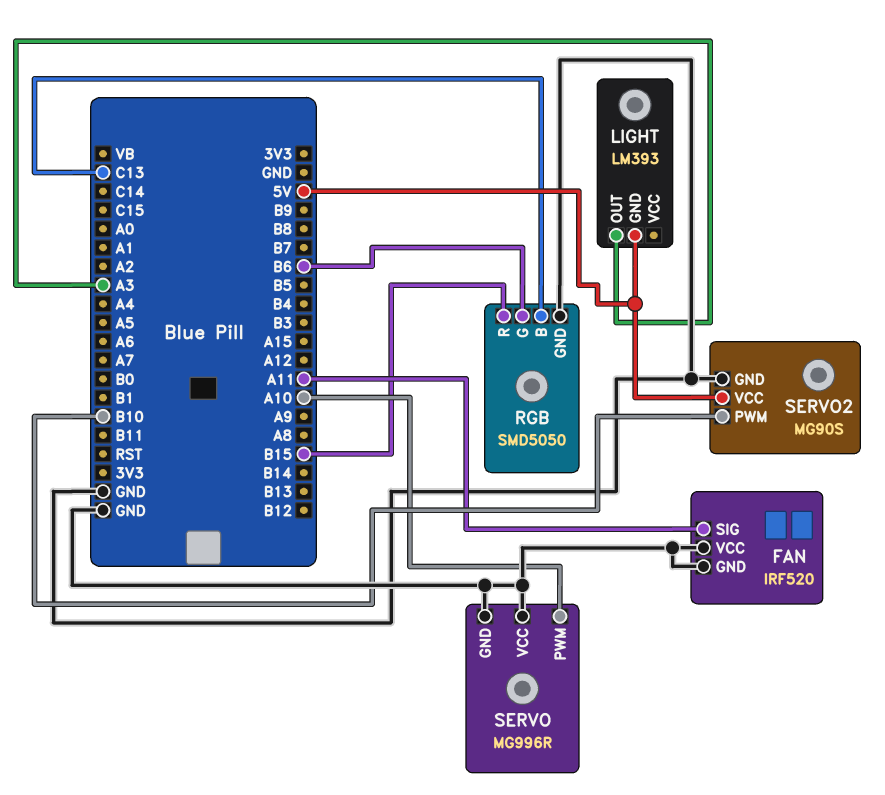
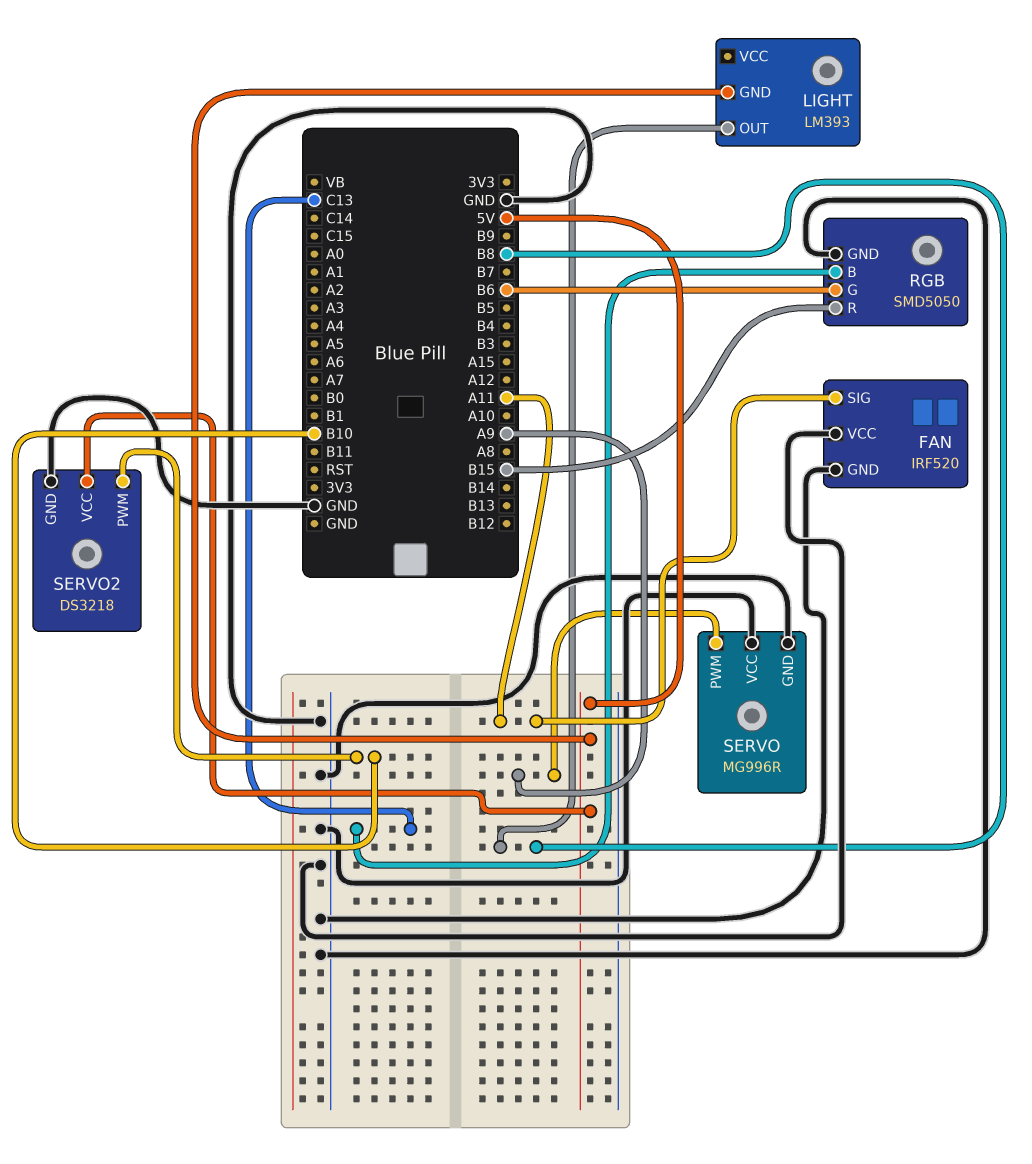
LIGHT pin OUT: A3 -> B8
SERVO pin PWM: A10 -> A9
SERVO2: MG90S -> DS3218

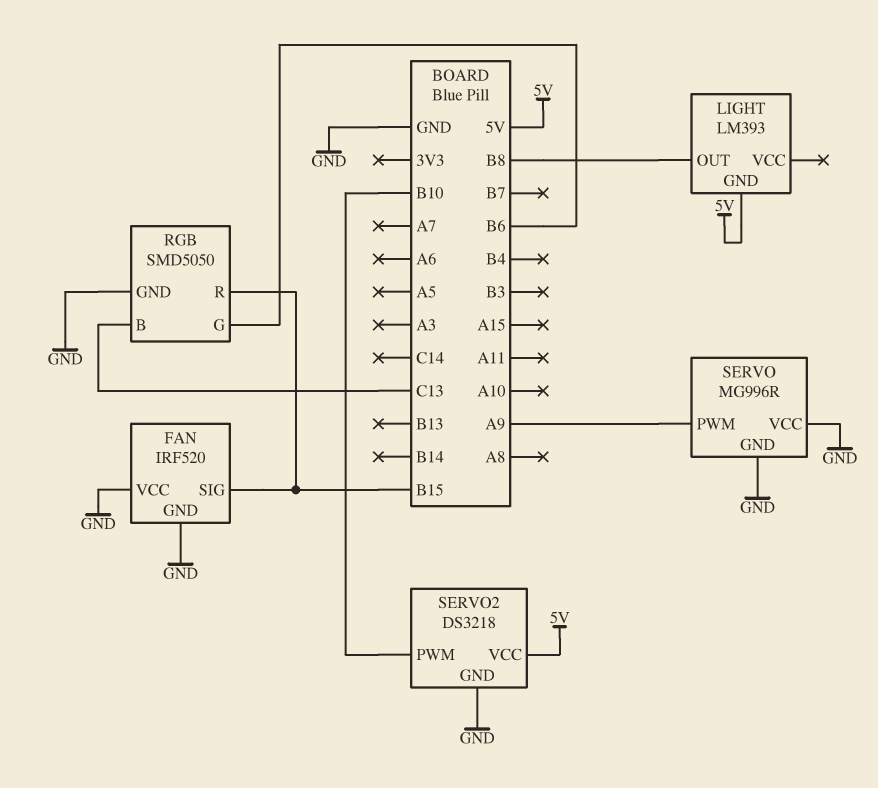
FAN pin SIG: A11 -> B15

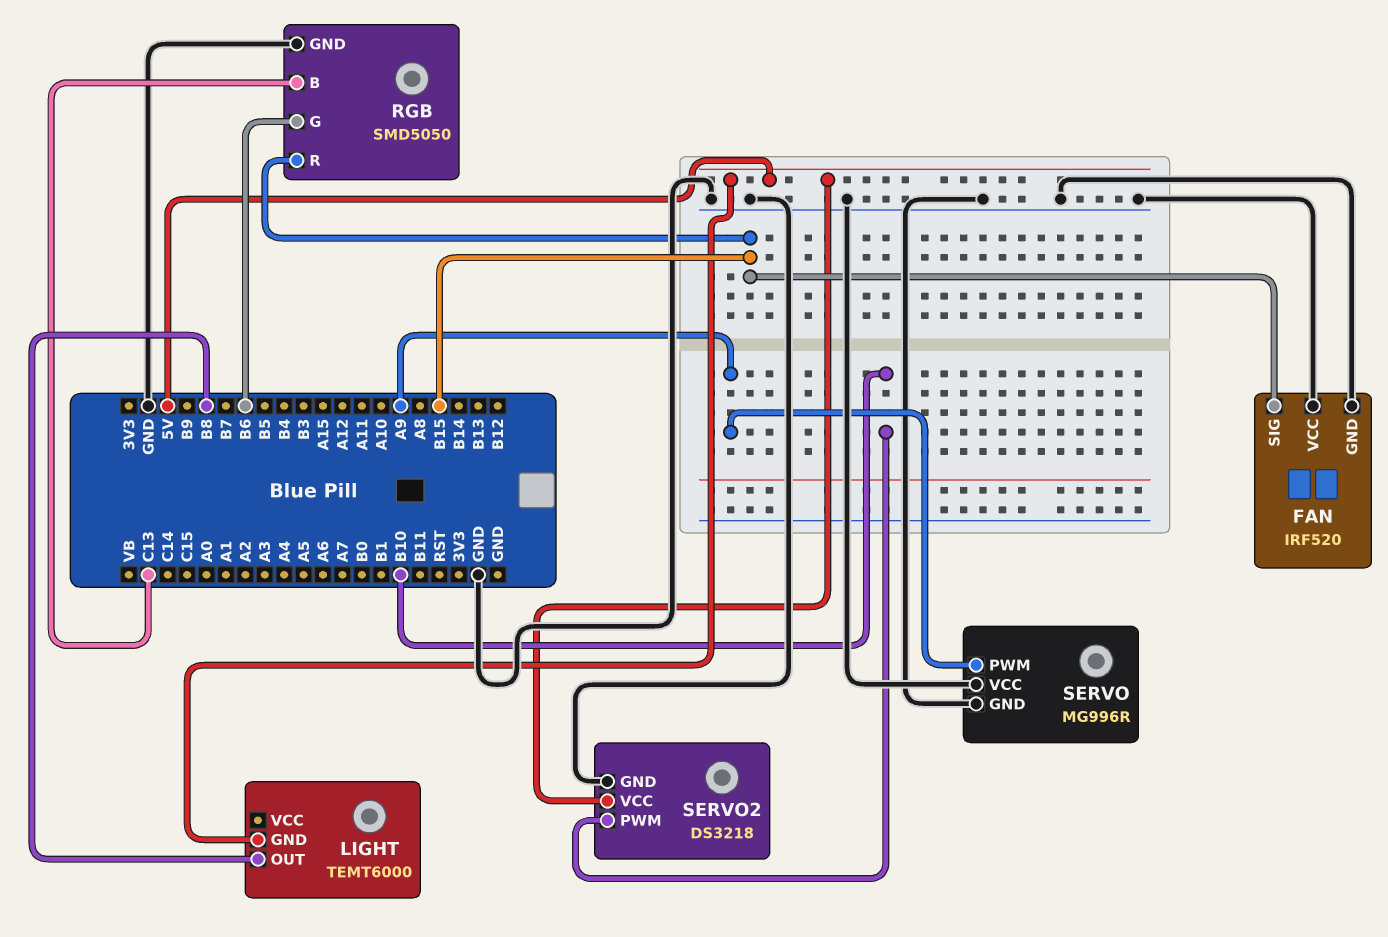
LIGHT: LM393 -> TEMT6000

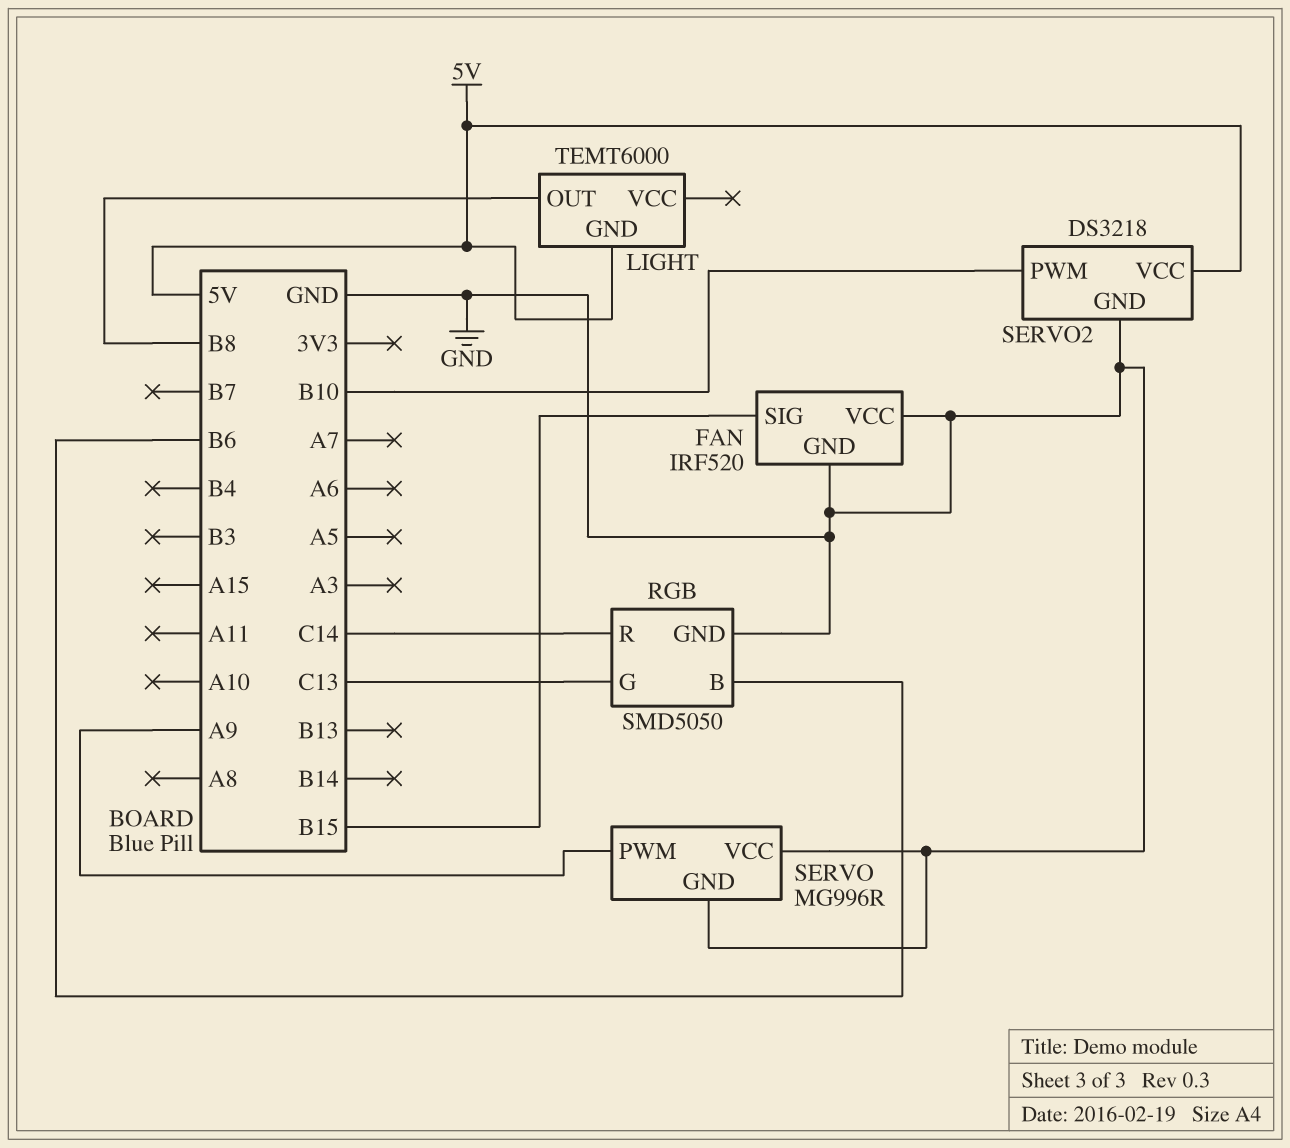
RGB pin B: C13 -> B6
RGB pin G: B6 -> C13
RGB pin R: B15 -> C14

